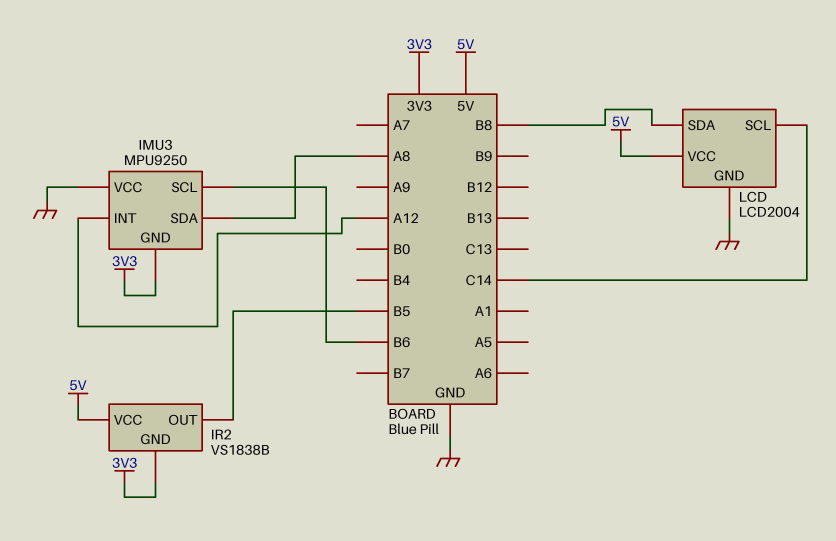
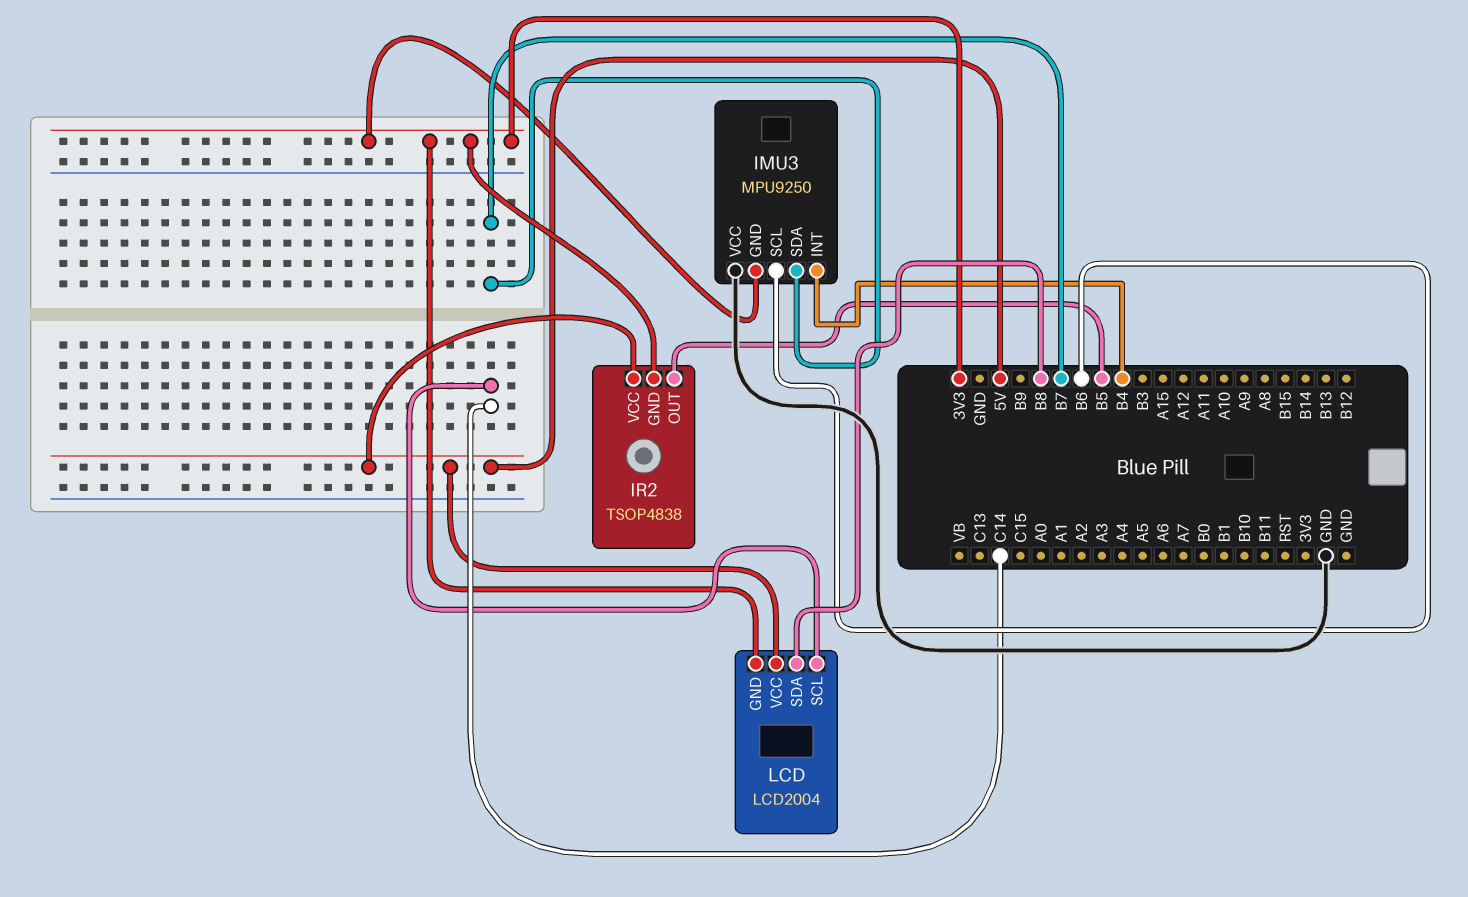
IMU3 pin INT: A12 -> B4
IMU3 pin SDA: A8 -> B7
IR2: VS1838B -> TSOP4838
LCD pin GND: GND -> 3V3

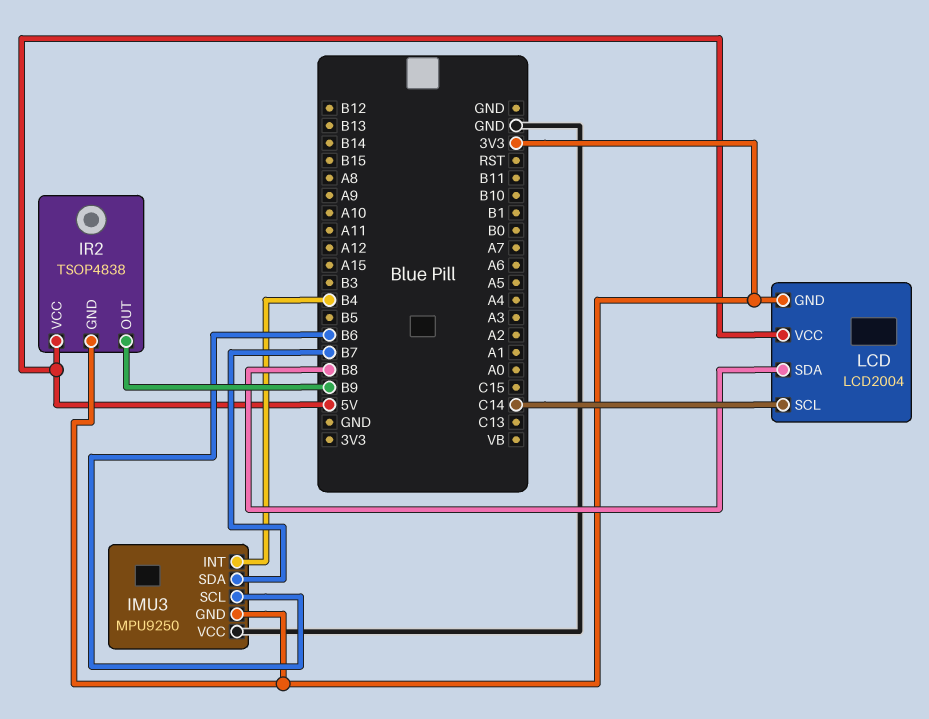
IR2 pin OUT: B5 -> B9

